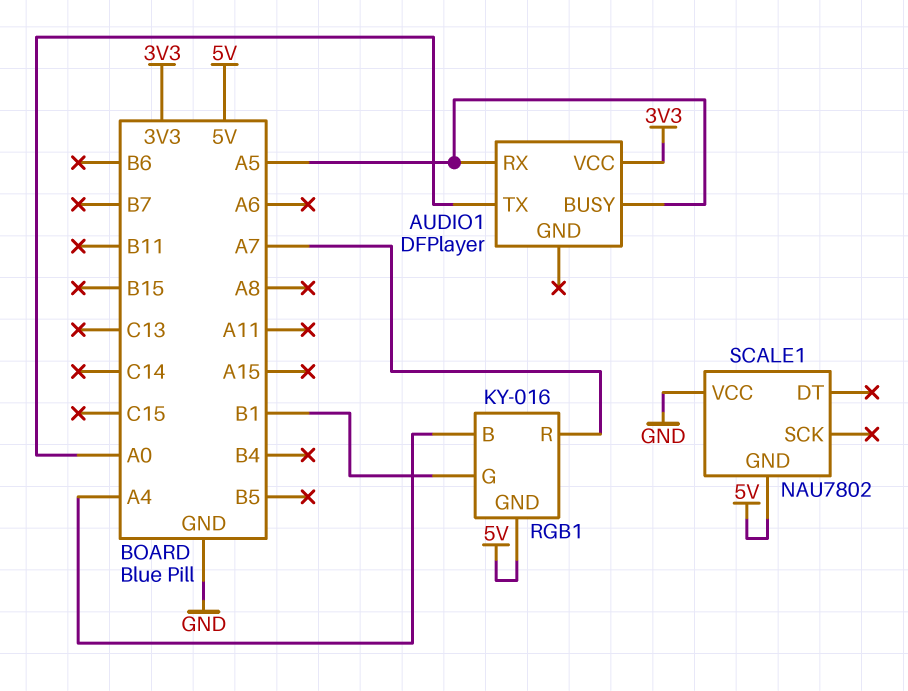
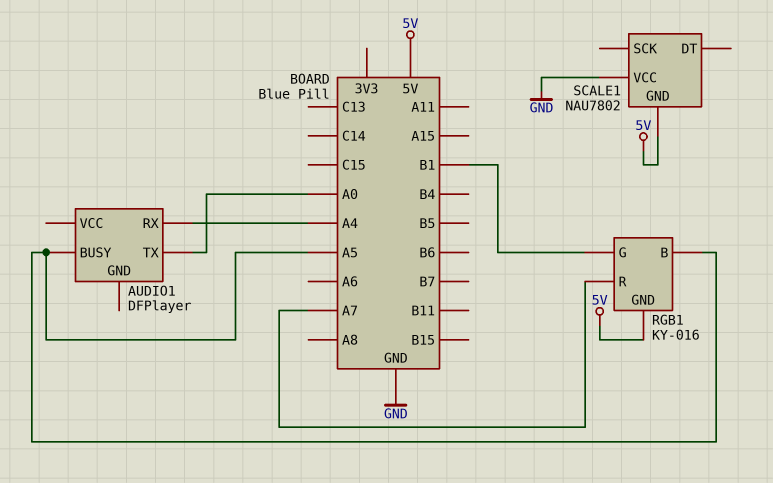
AUDIO1 pin RX: A5 -> A4
AUDIO1 pin VCC: 3V3 -> none
RGB1 pin B: A4 -> A5

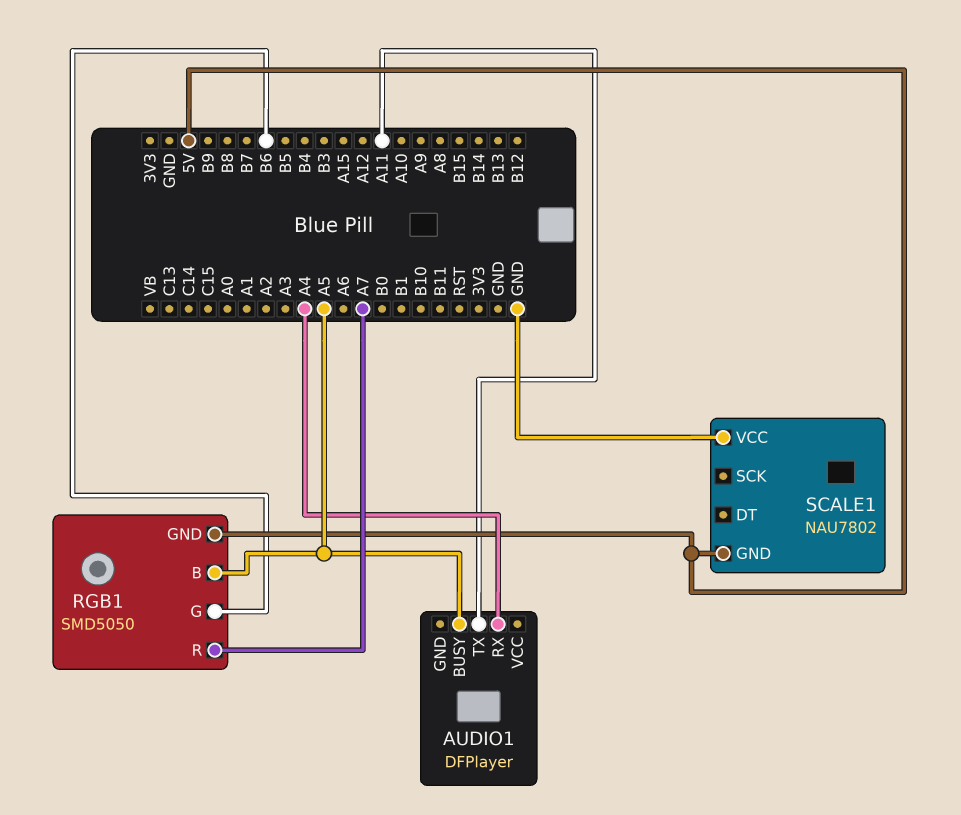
AUDIO1 pin TX: A0 -> A11
RGB1: KY-016 -> SMD5050
RGB1 pin G: B1 -> B6

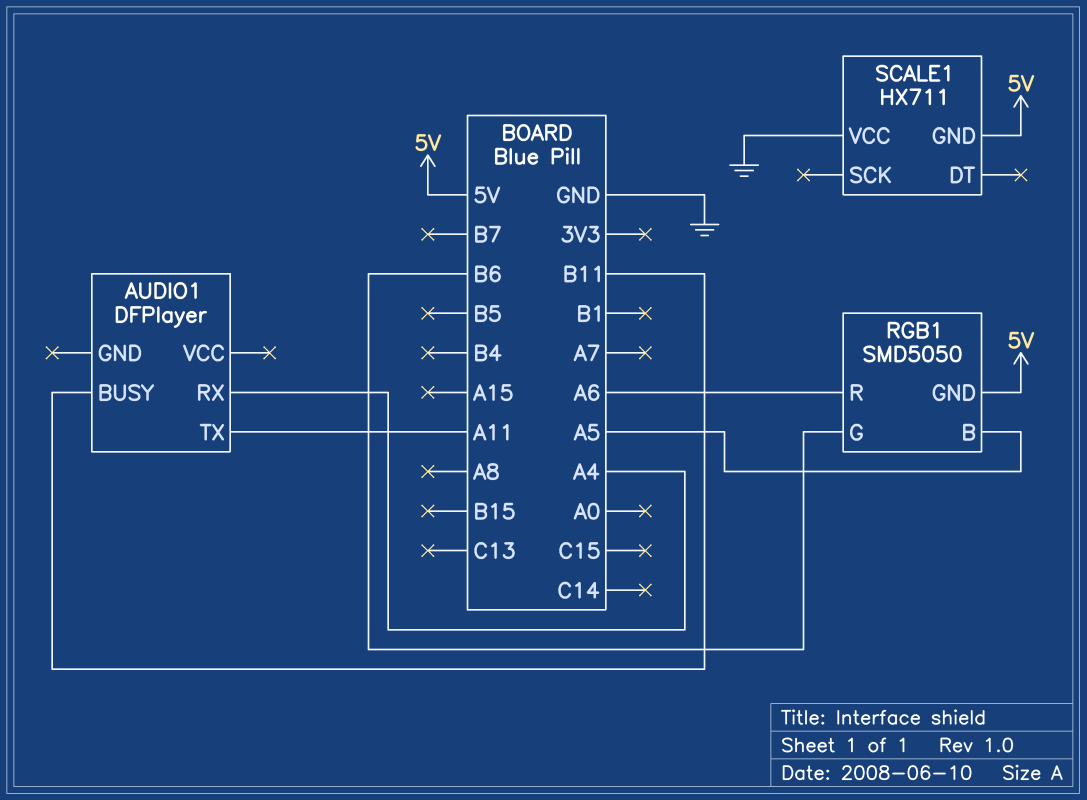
AUDIO1 pin BUSY: A5 -> B11
RGB1 pin R: A7 -> A6
SCALE1: NAU7802 -> HX711

